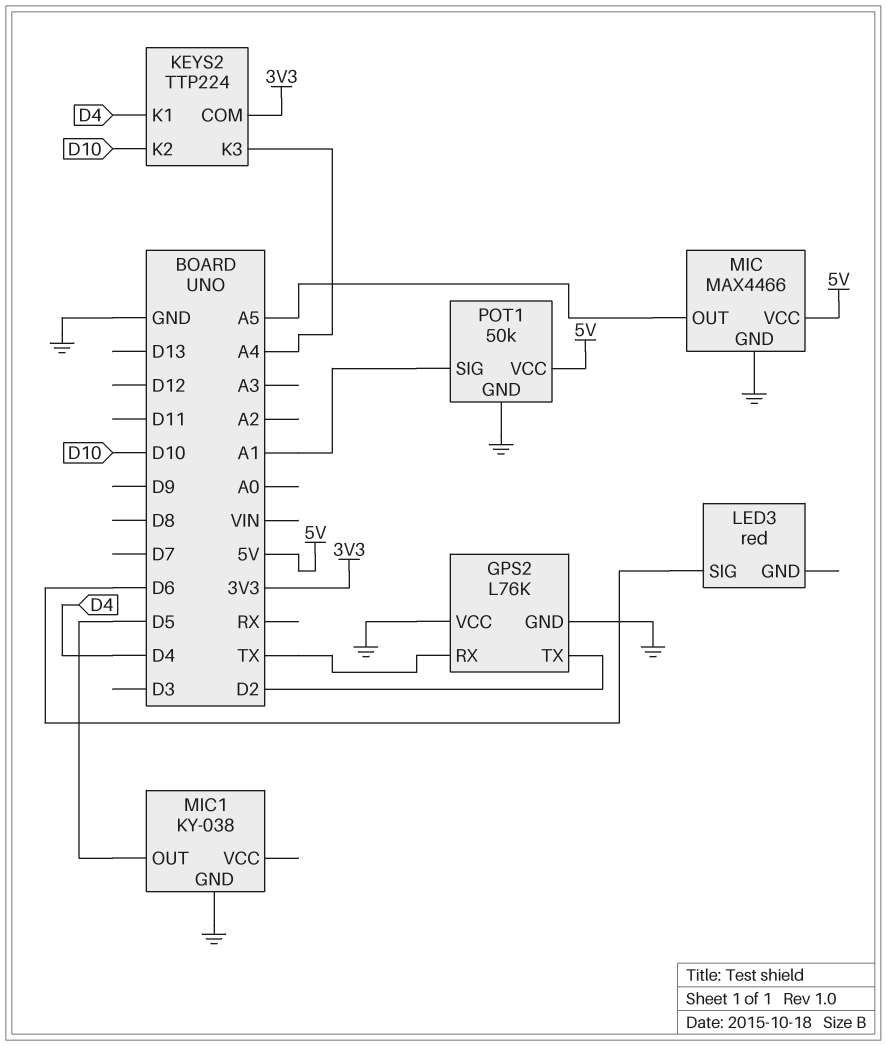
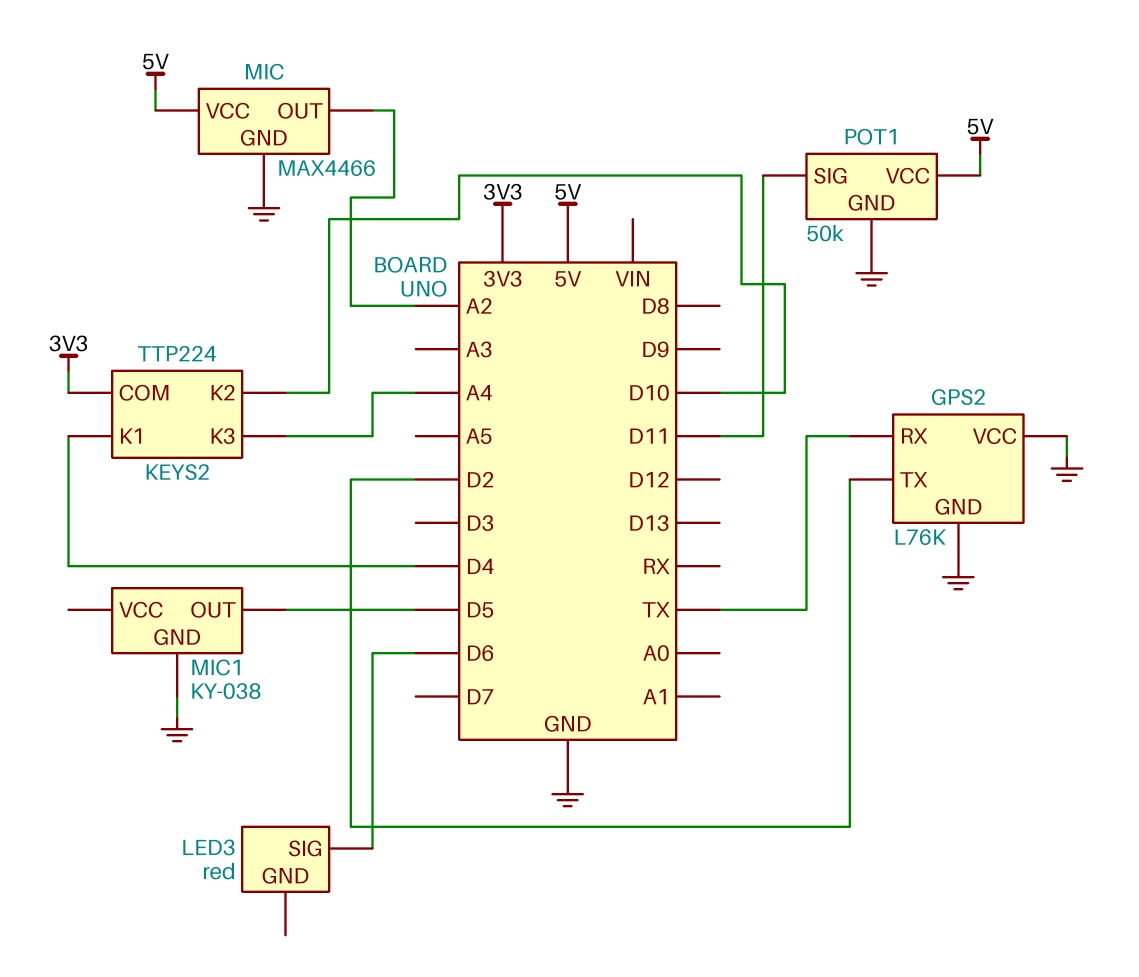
MIC pin OUT: A5 -> A2
POT1 pin SIG: A1 -> D11

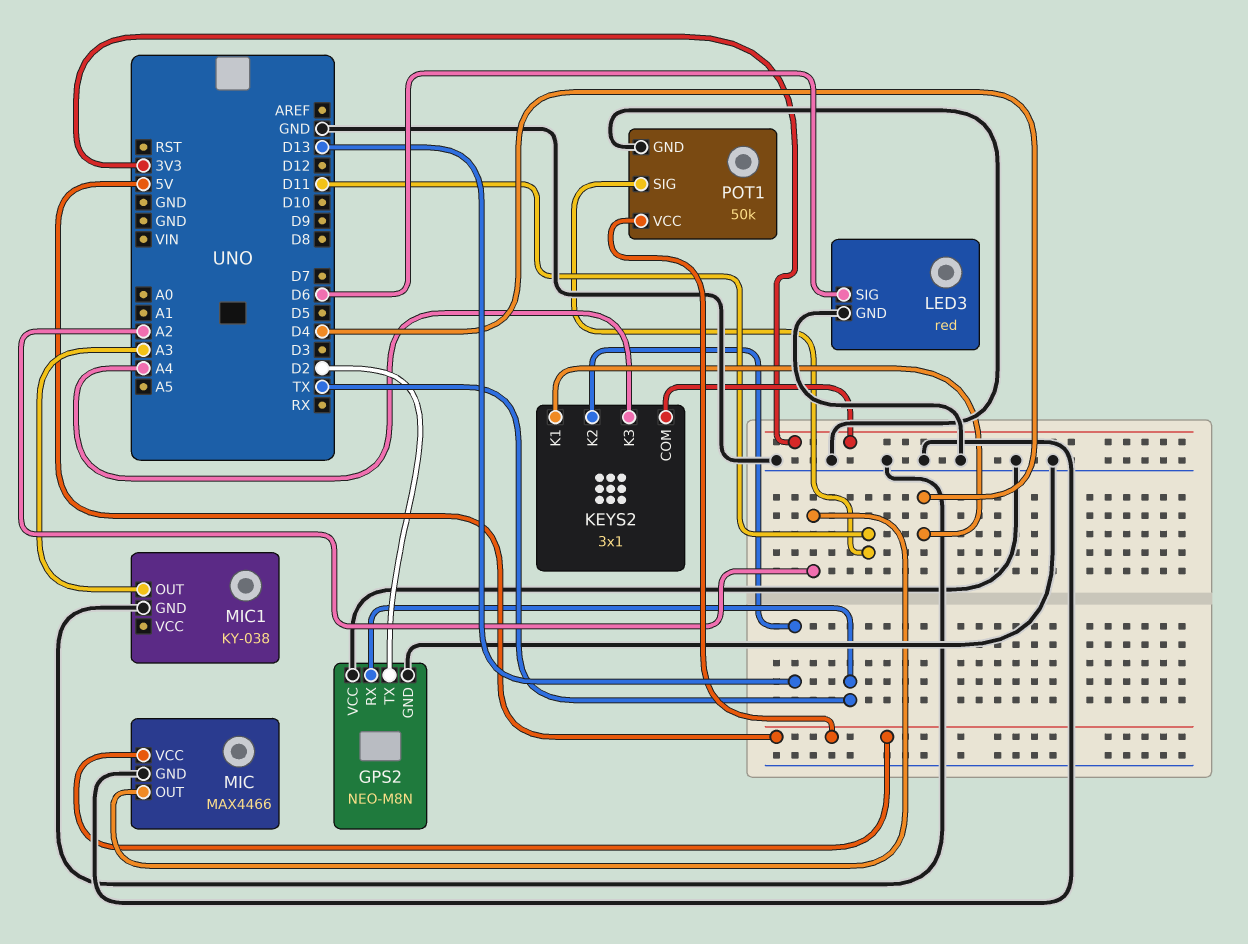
GPS2: L76K -> NEO-M8N
KEYS2: TTP224 -> 3x1
KEYS2 pin K2: D10 -> D13
LED3 pin GND: none -> GND
MIC1 pin OUT: D5 -> A3

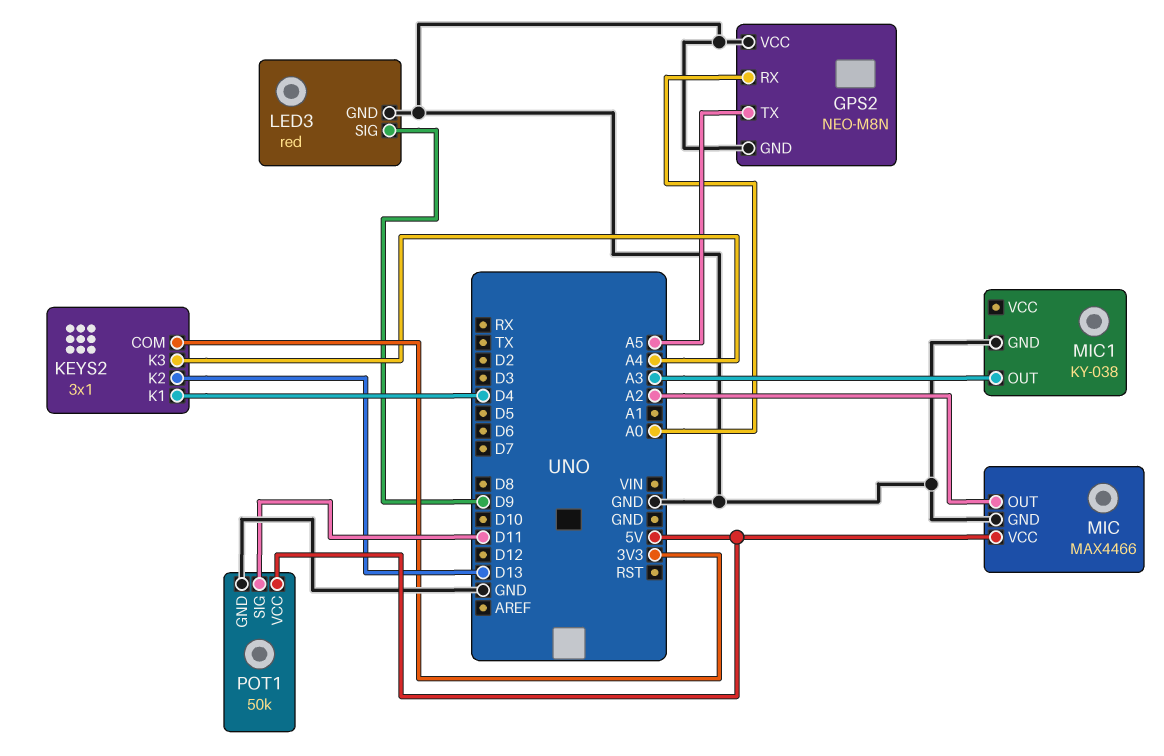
GPS2 pin RX: TX -> A0
GPS2 pin TX: D2 -> A5
LED3 pin SIG: D6 -> D9

